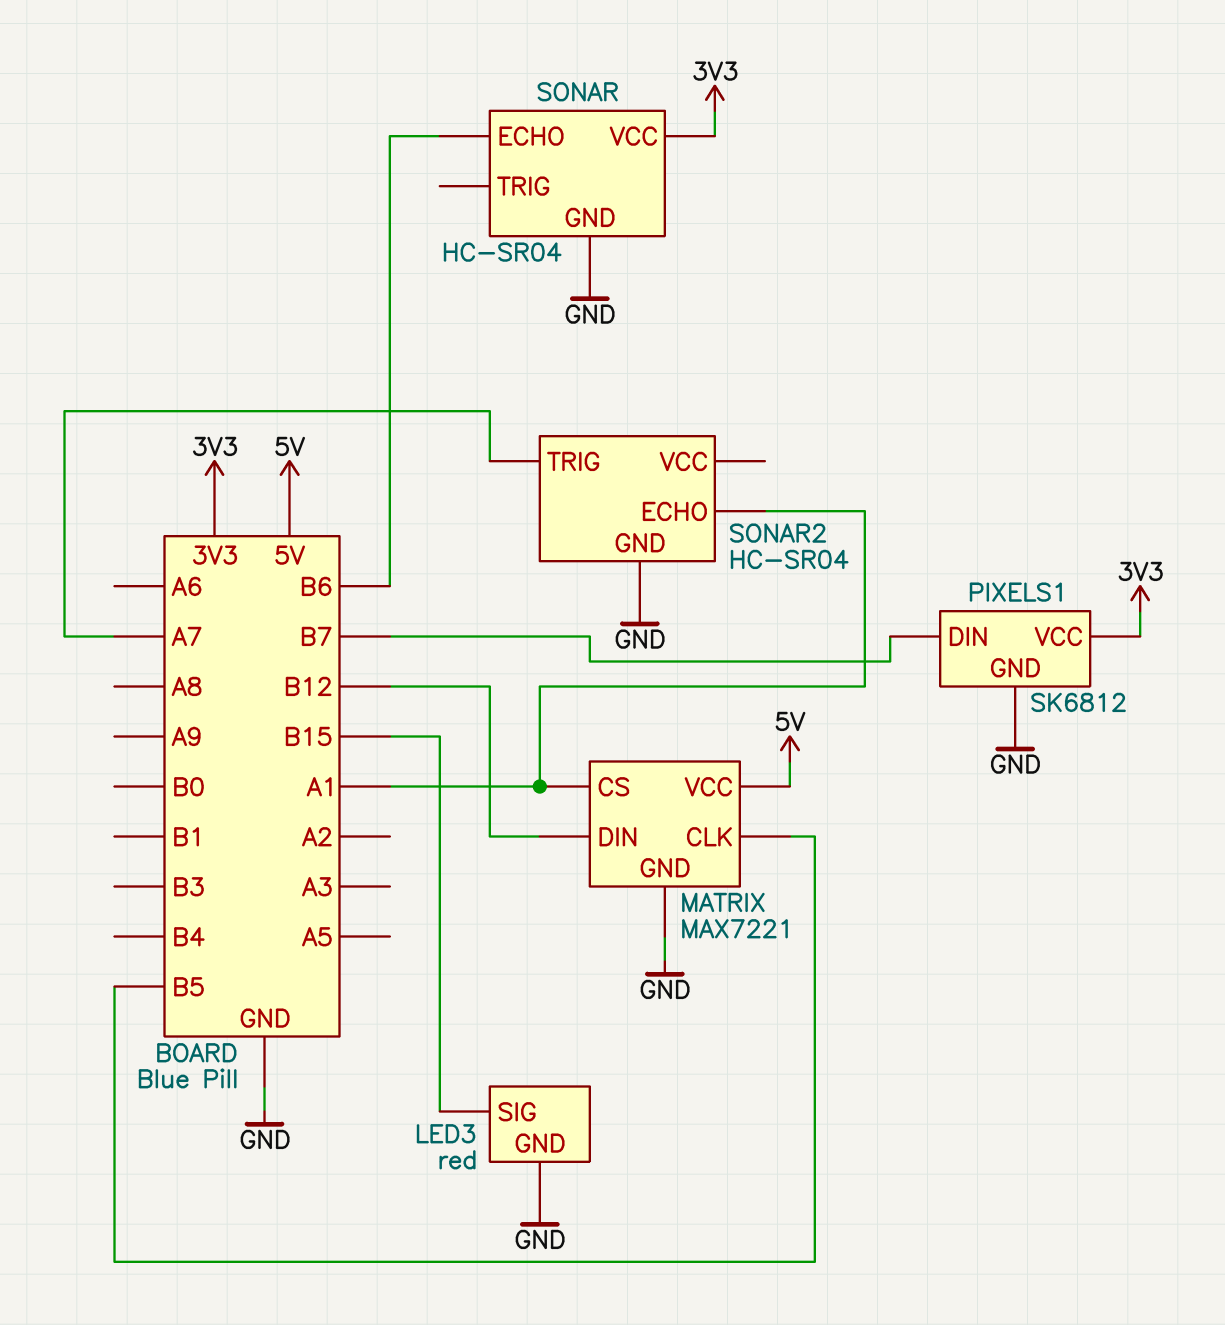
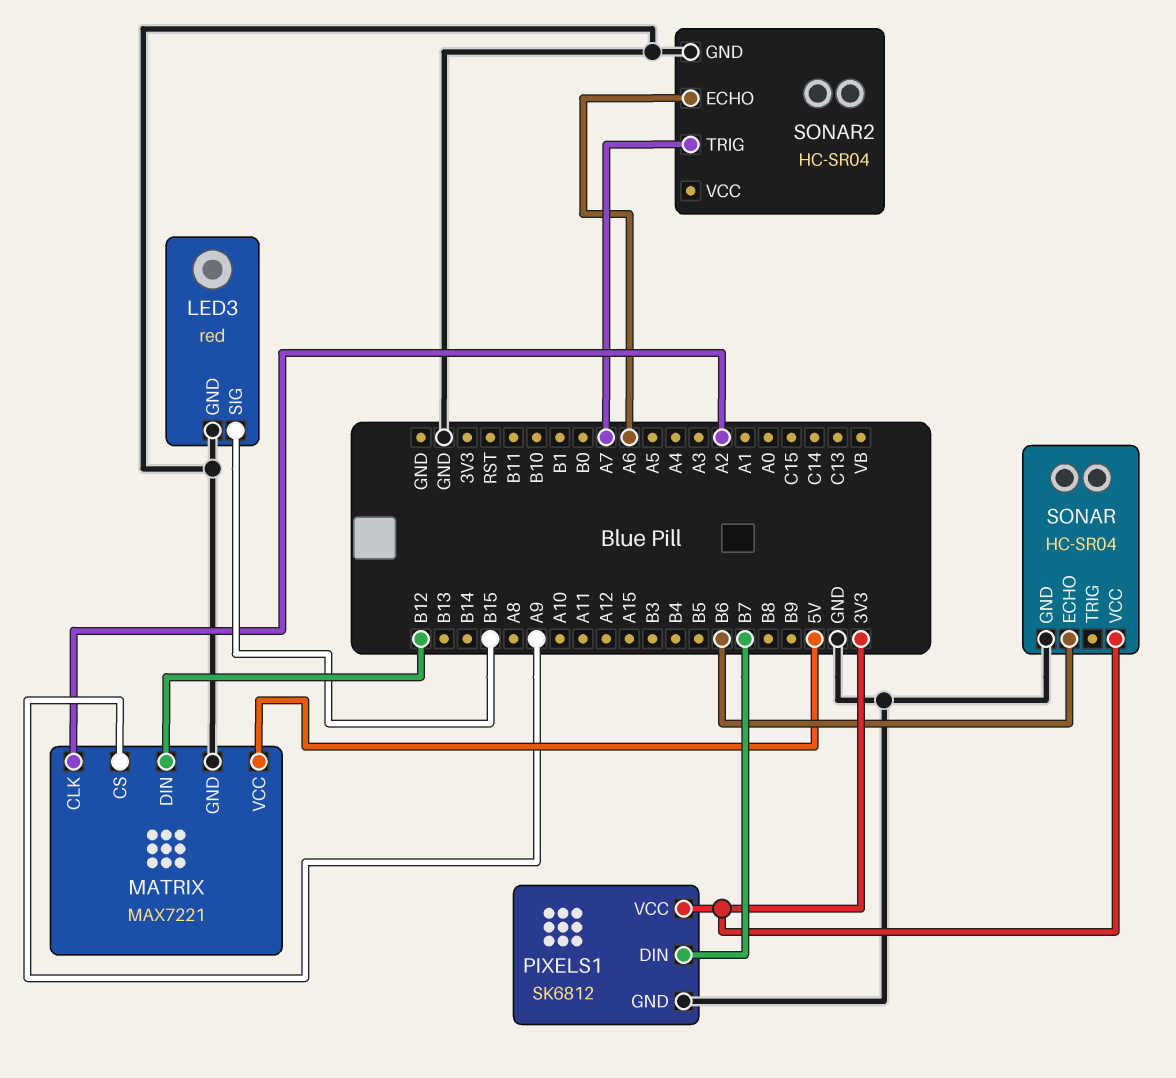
MATRIX pin CLK: B5 -> A2
MATRIX pin CS: A1 -> A9
SONAR2 pin ECHO: A1 -> A6

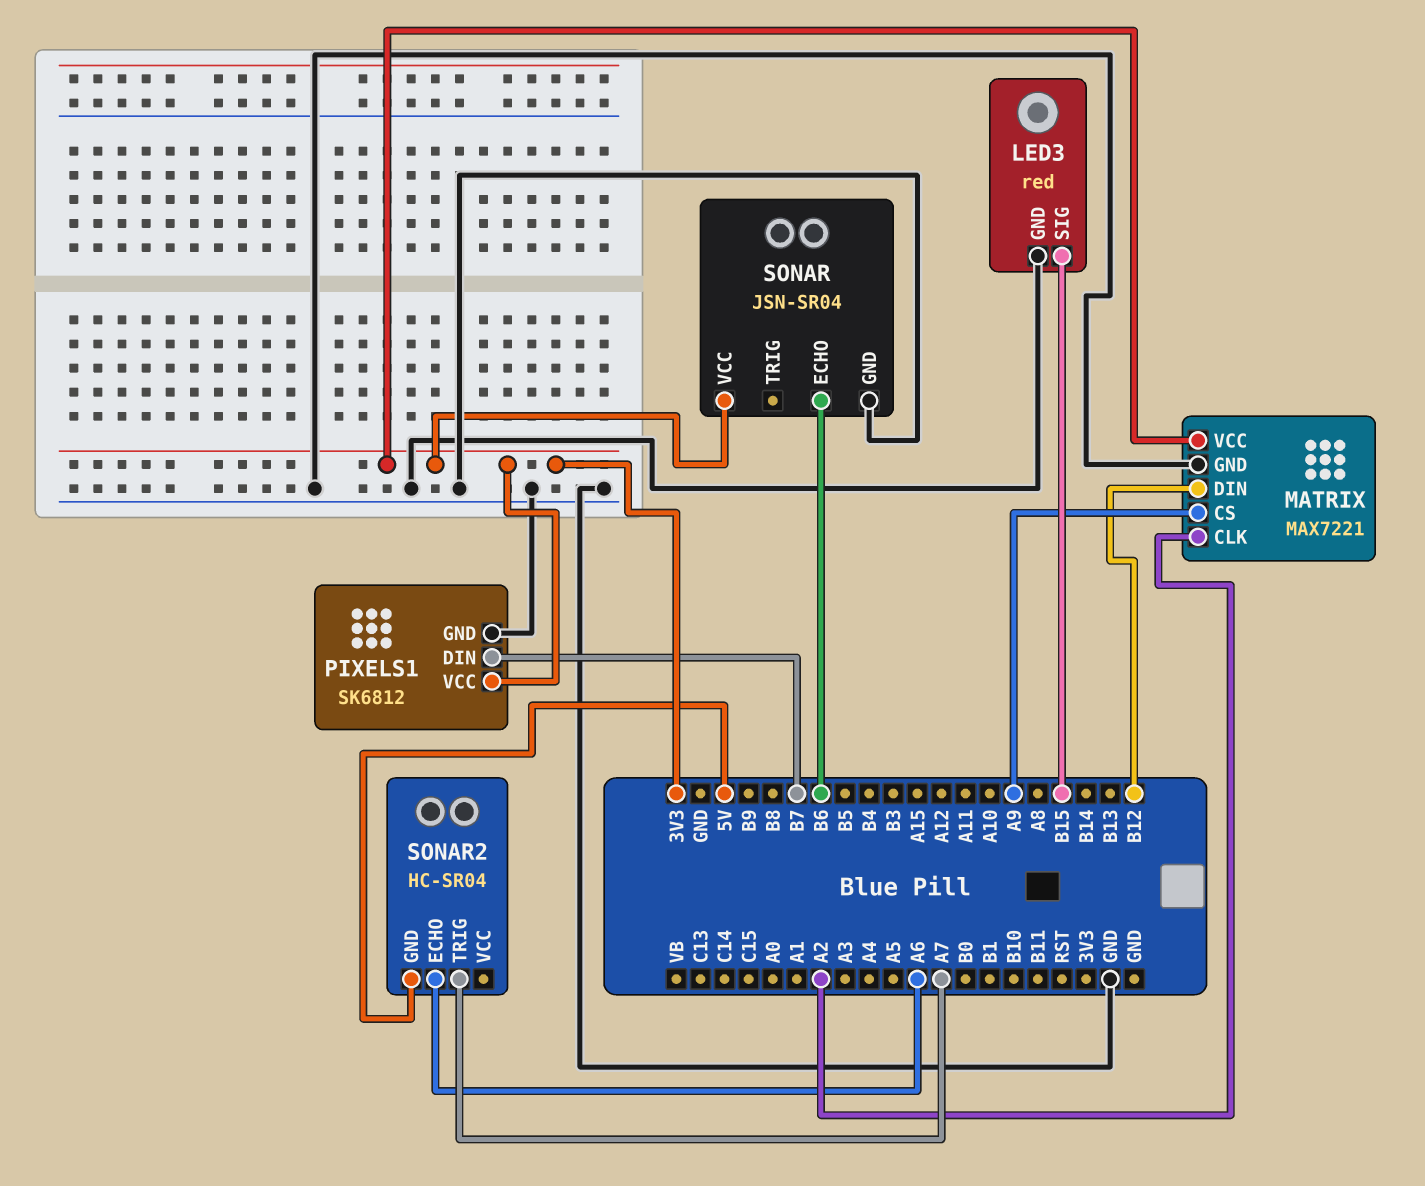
MATRIX pin VCC: 5V -> 3V3
SONAR: HC-SR04 -> JSN-SR04
SONAR2 pin GND: GND -> 5V

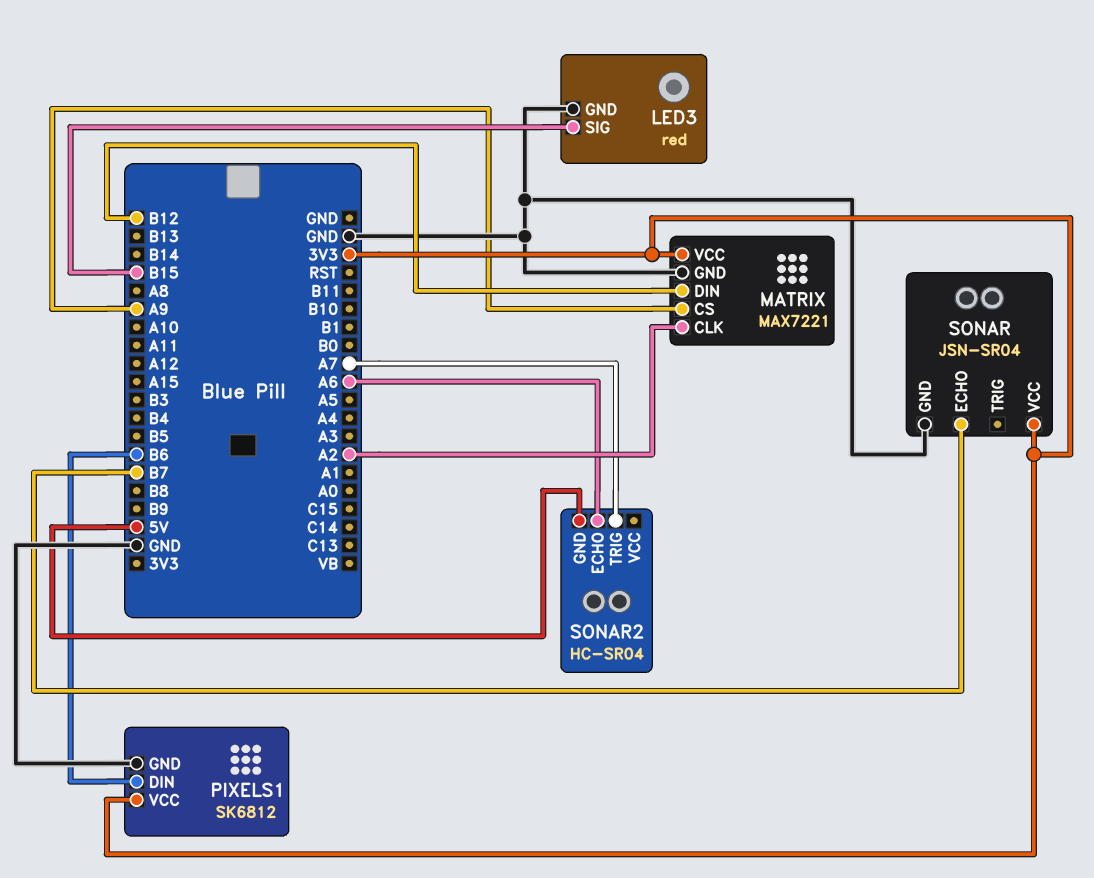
PIXELS1 pin DIN: B7 -> B6
SONAR pin ECHO: B6 -> B7

